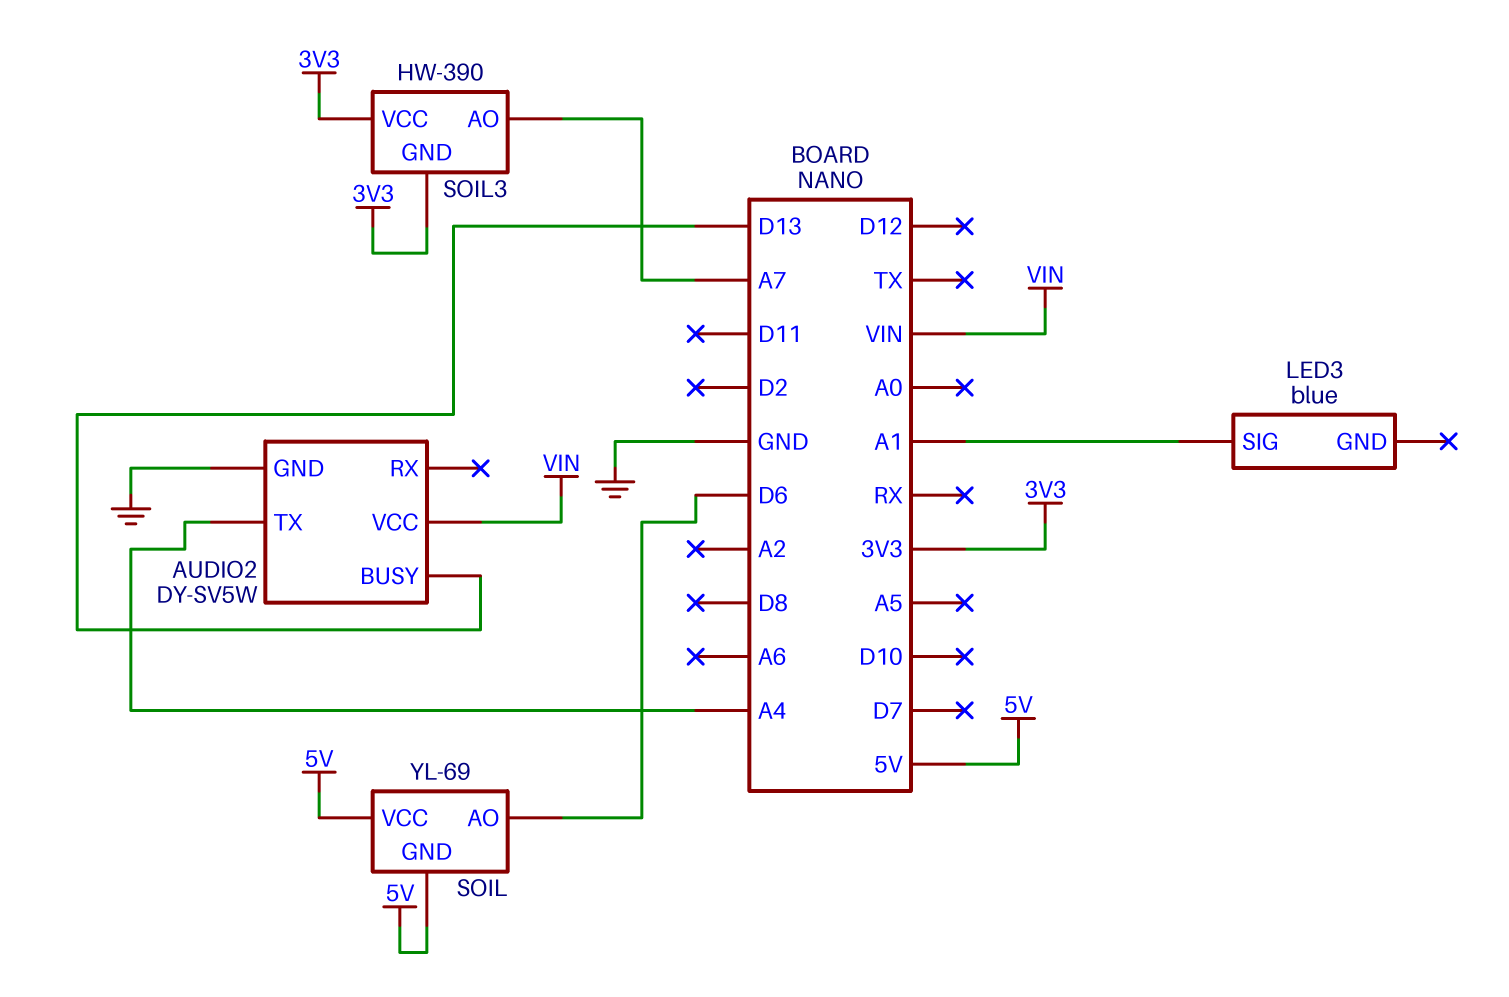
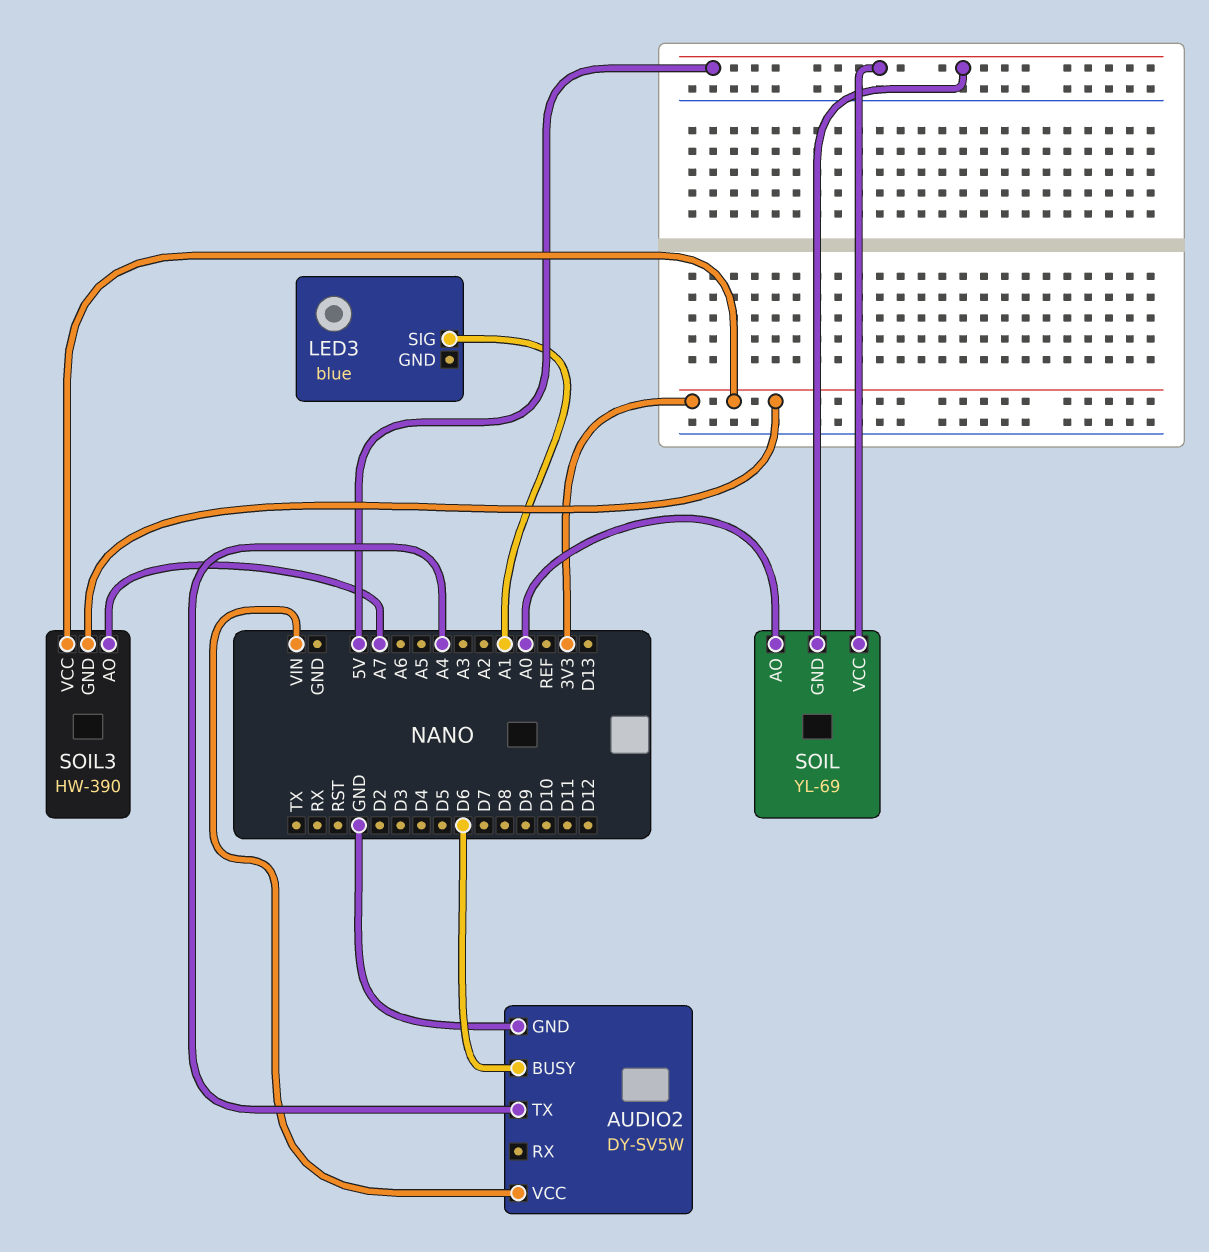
AUDIO2 pin BUSY: D13 -> D6
SOIL pin AO: D6 -> A0

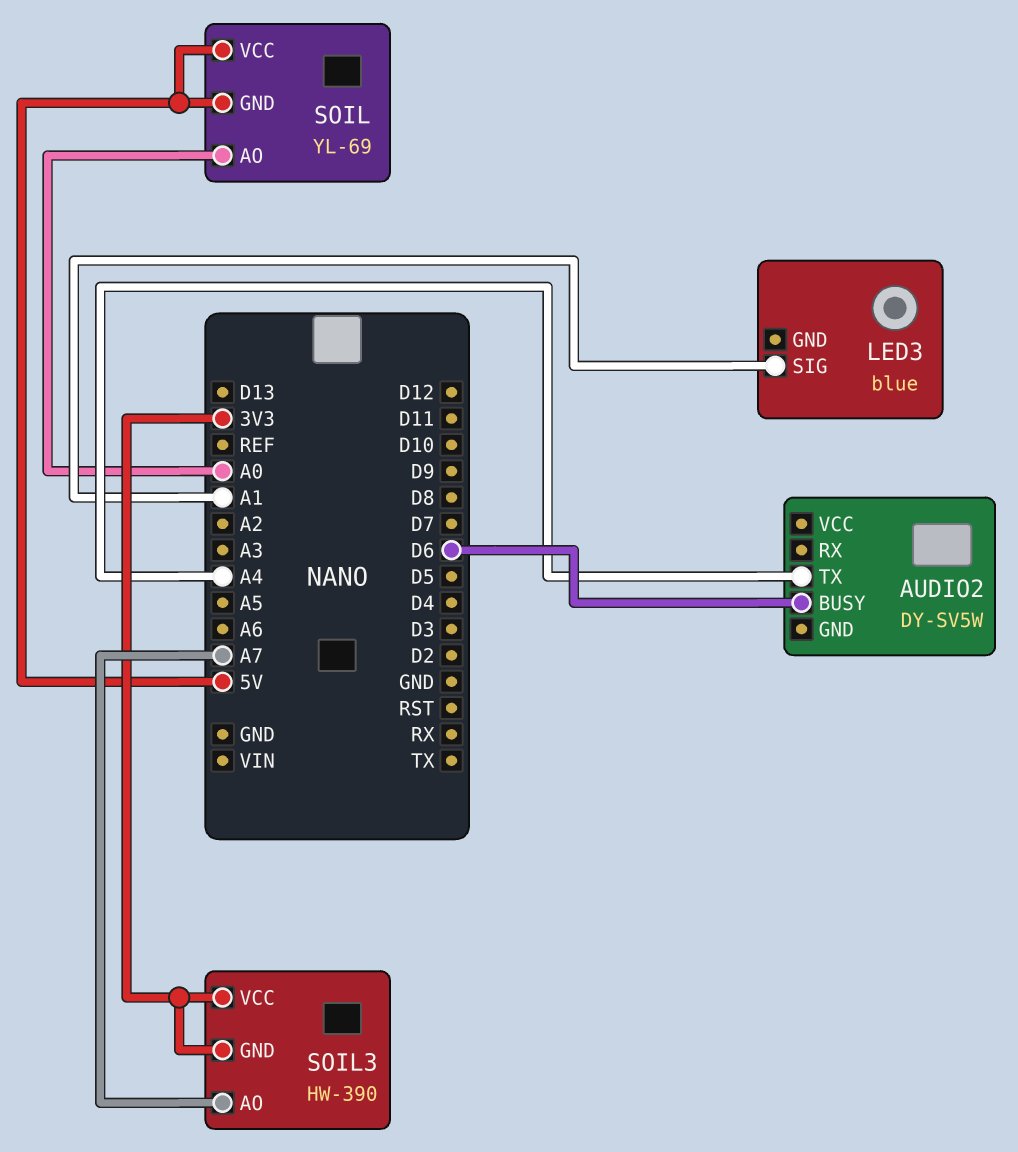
AUDIO2 pin GND: GND -> none
AUDIO2 pin VCC: VIN -> none

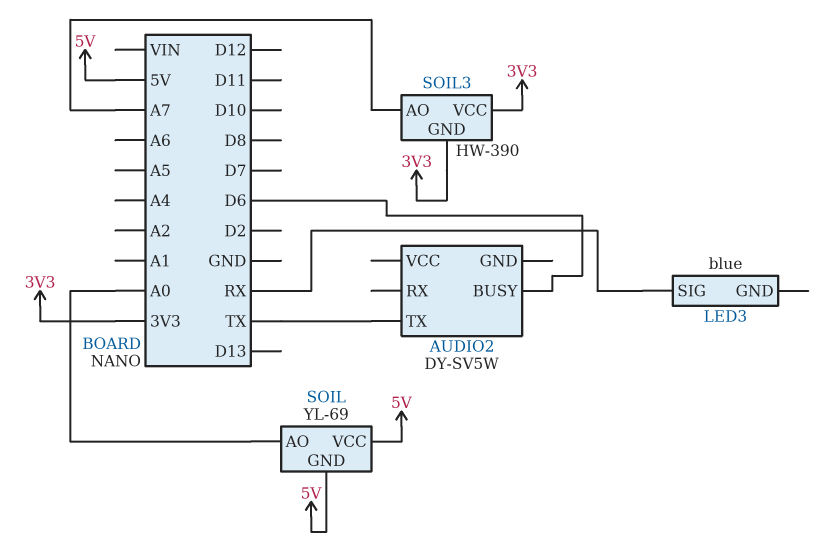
AUDIO2 pin TX: A4 -> TX
LED3 pin SIG: A1 -> RX

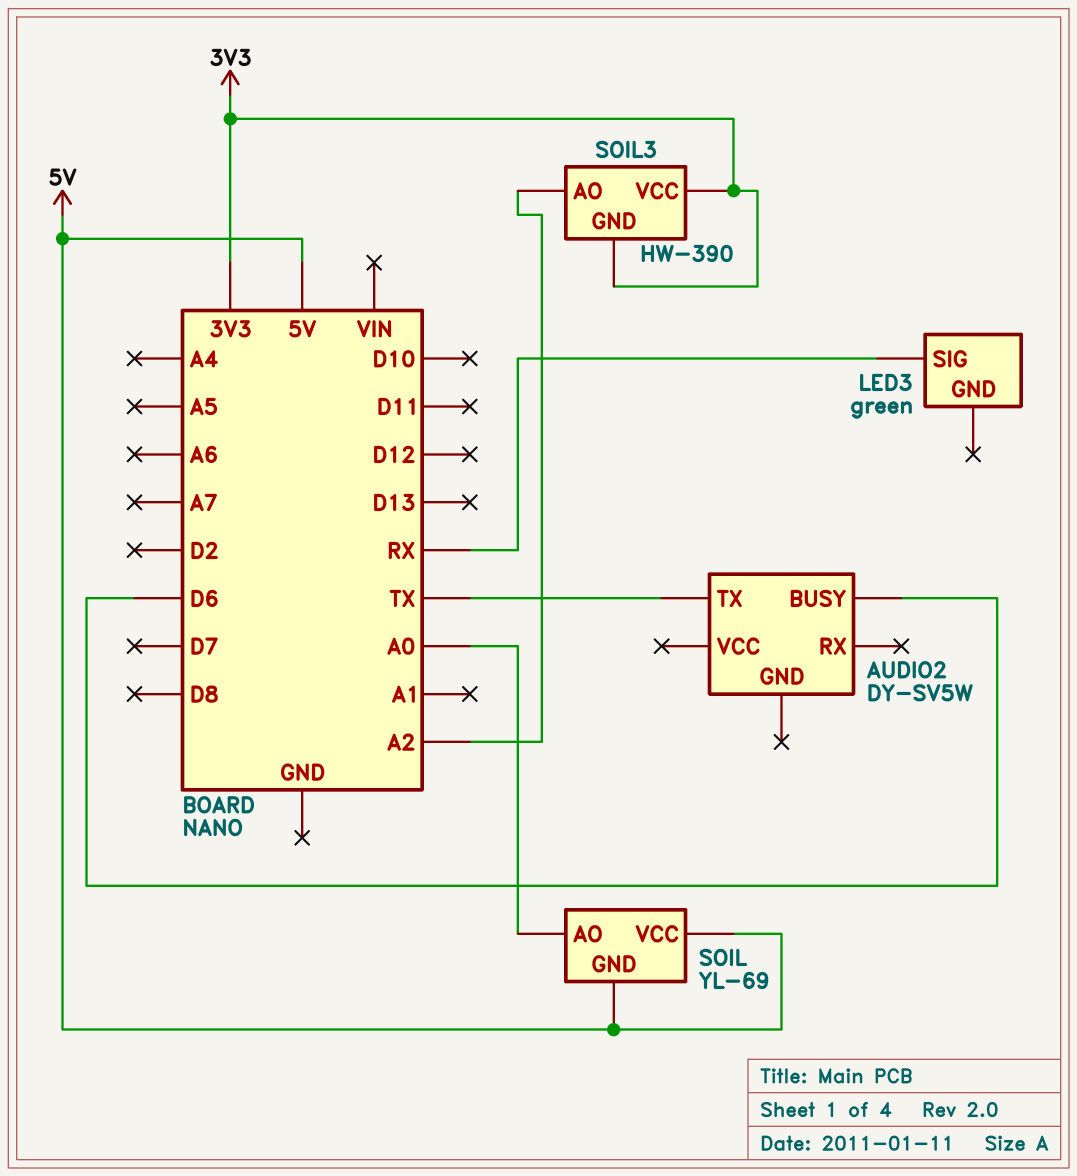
LED3: blue -> green
SOIL3 pin AO: A7 -> A2

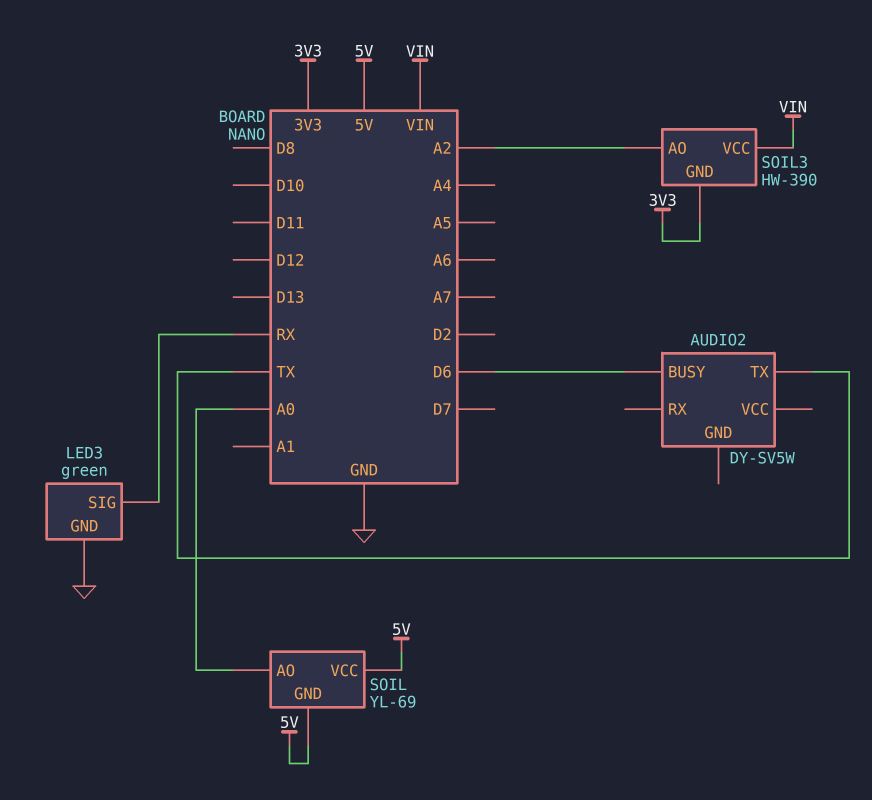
LED3 pin GND: none -> GND
SOIL3 pin VCC: 3V3 -> VIN

